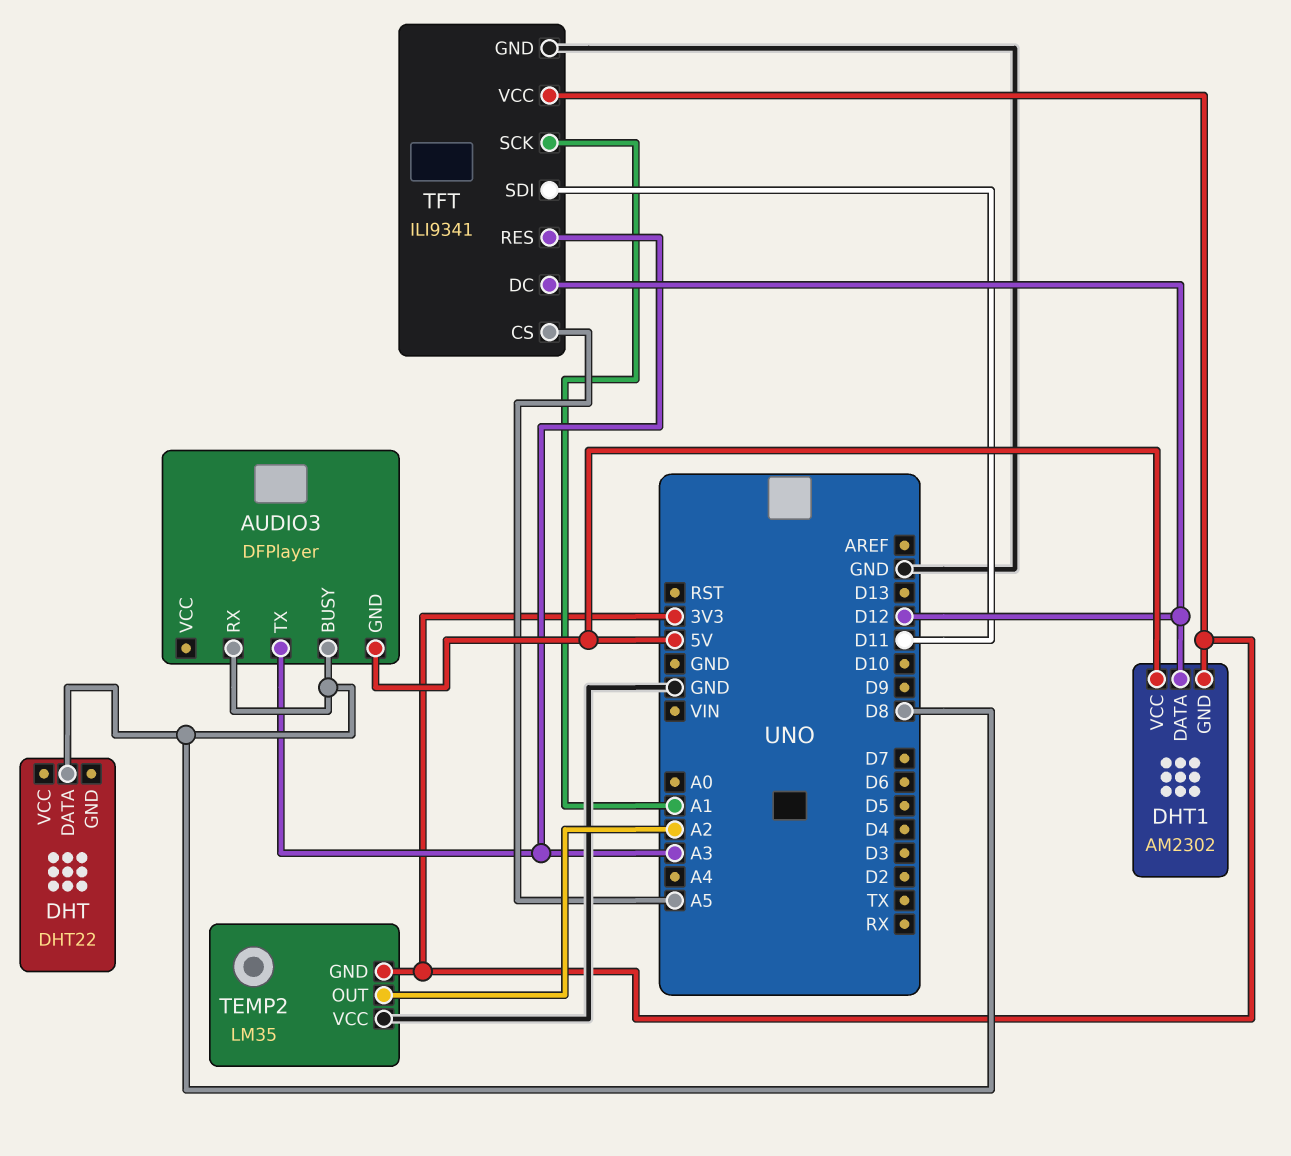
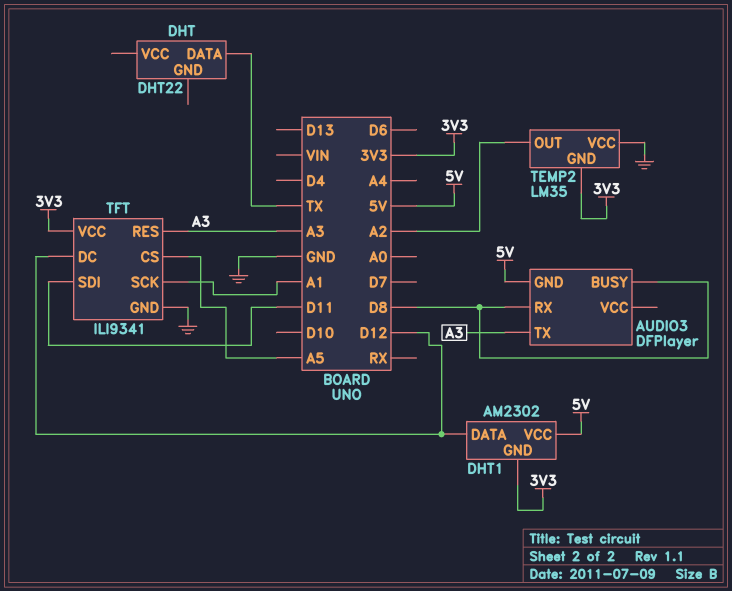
DHT pin DATA: D8 -> TX

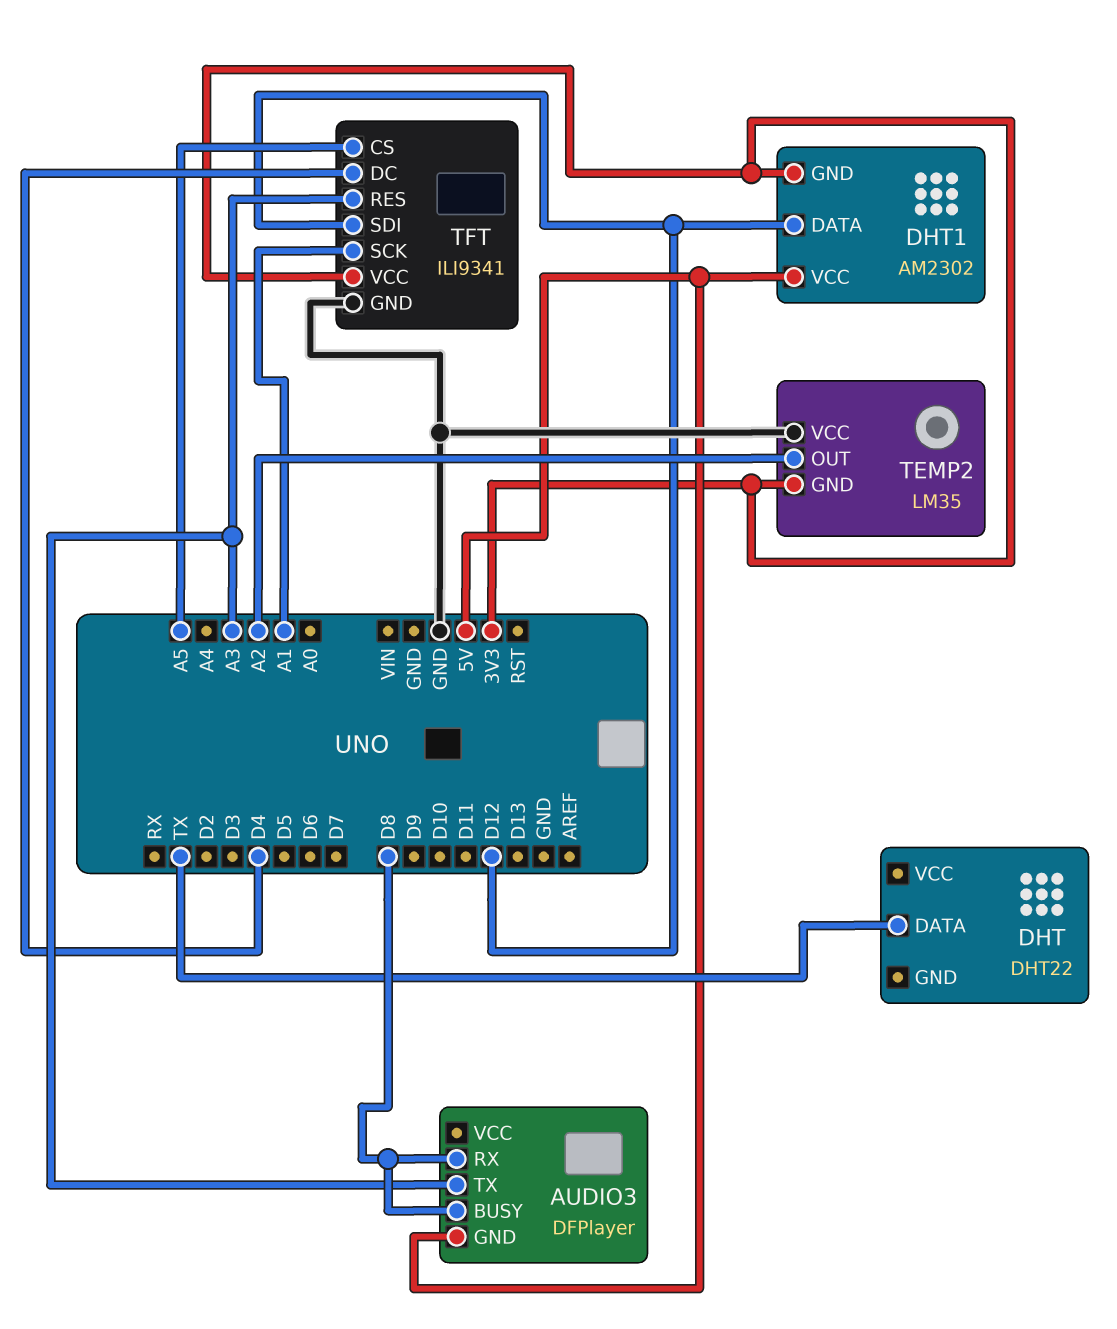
TFT pin DC: D12 -> D4
TFT pin SDI: D11 -> D12

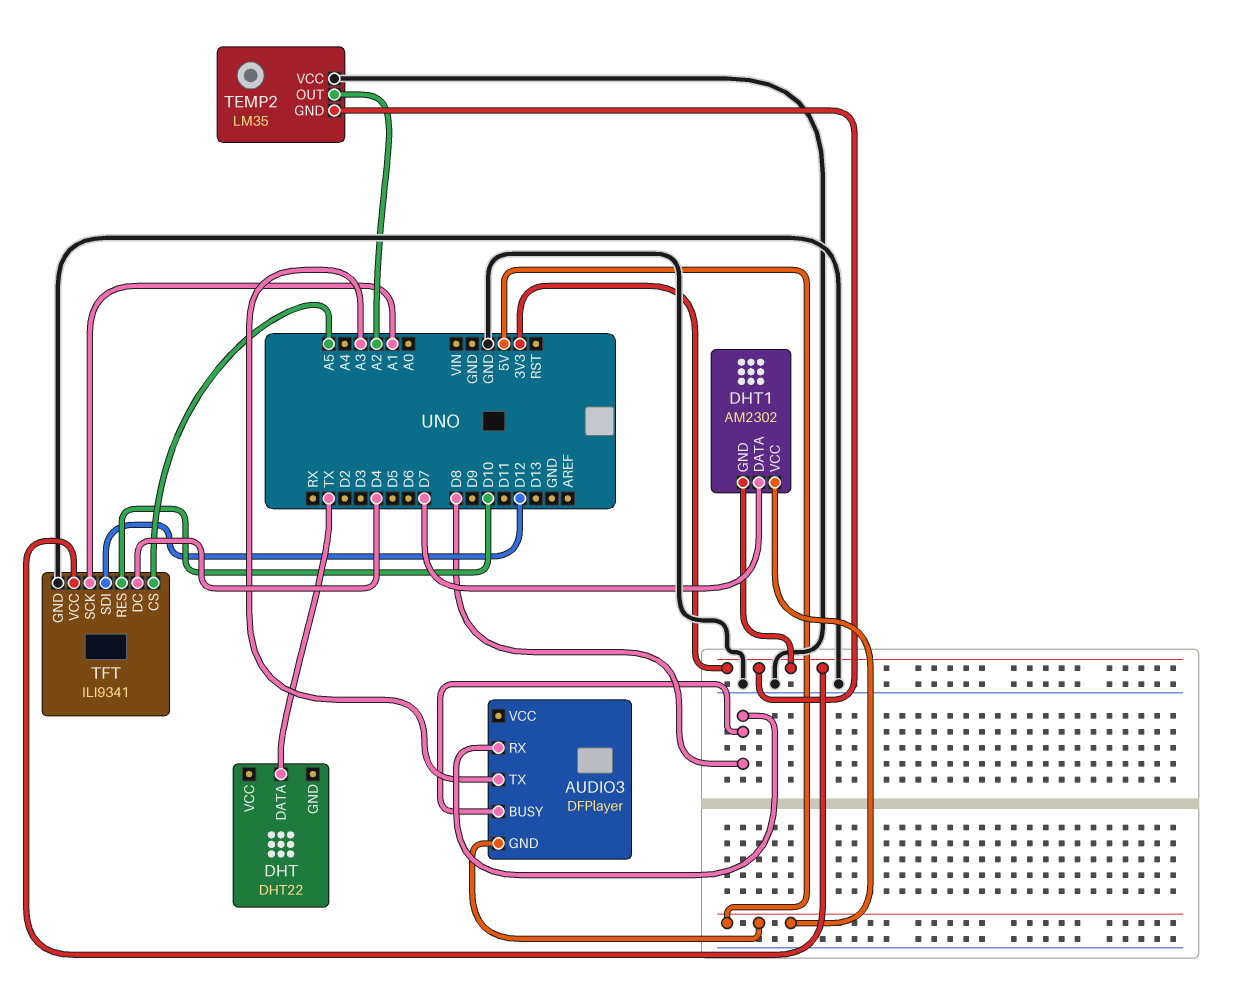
DHT1 pin DATA: D12 -> D7
TFT pin RES: A3 -> D10

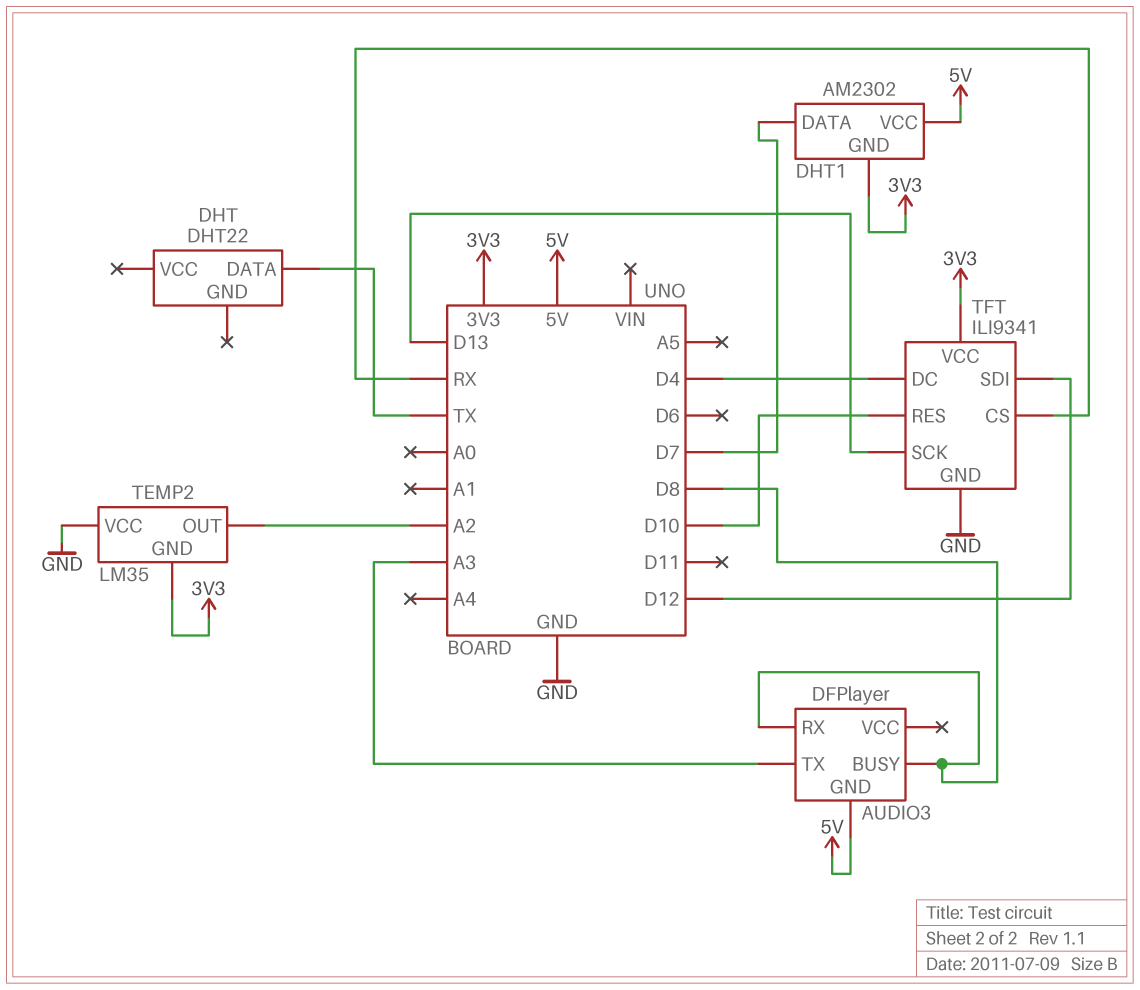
TFT pin CS: A5 -> RX
TFT pin SCK: A1 -> D13

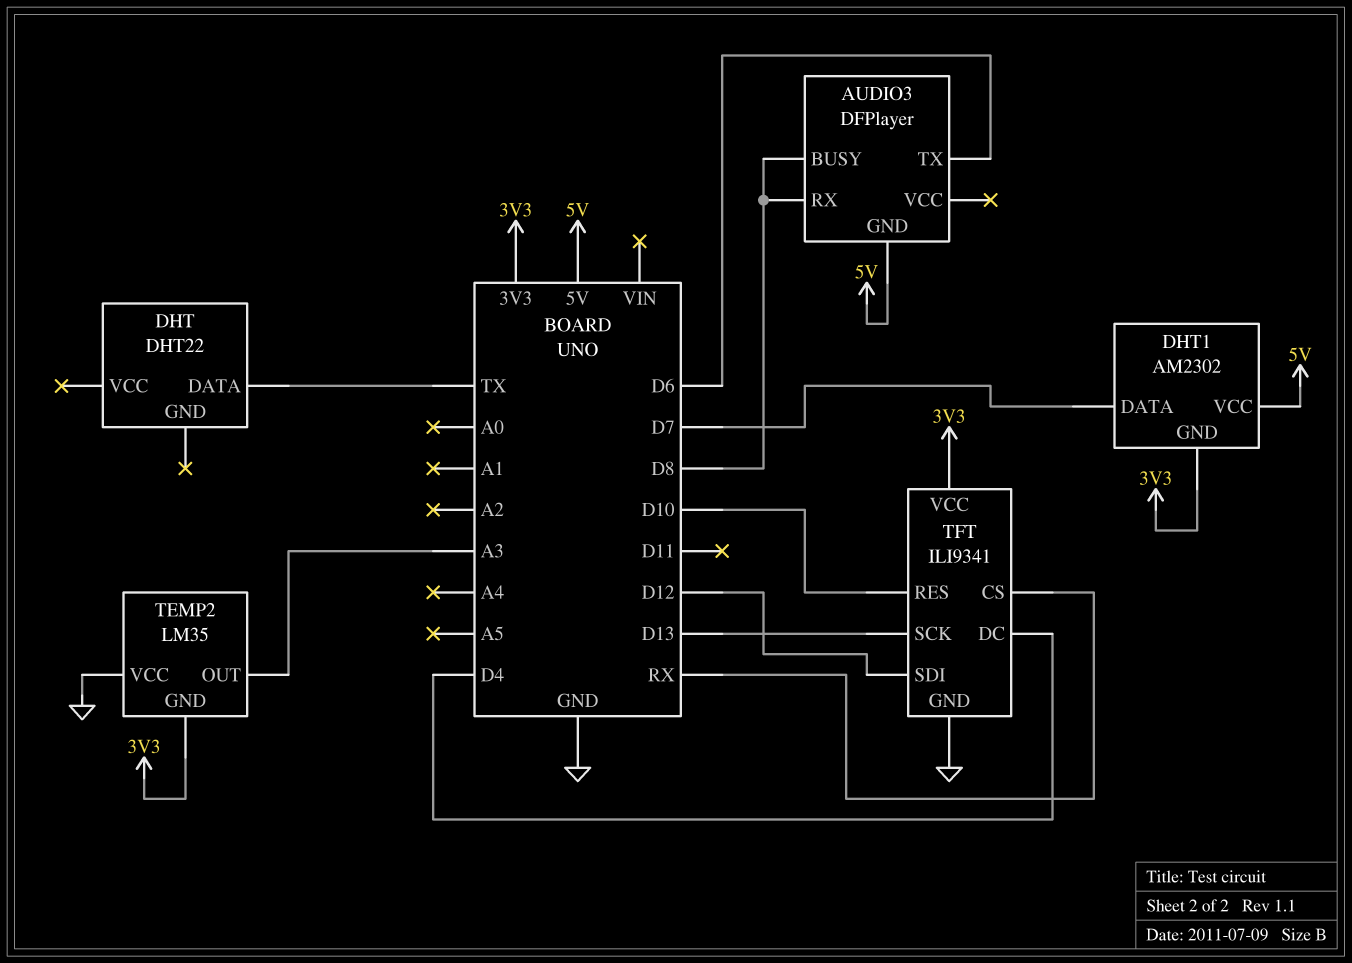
AUDIO3 pin TX: A3 -> D6
TEMP2 pin OUT: A2 -> A3

